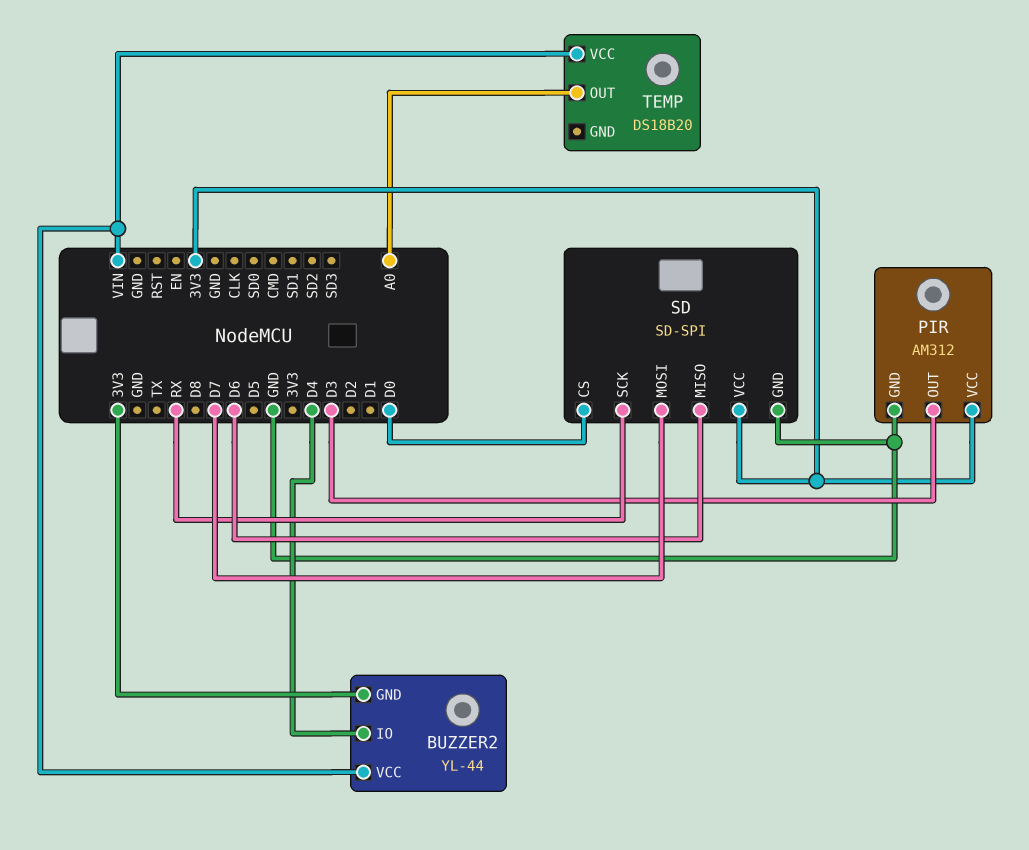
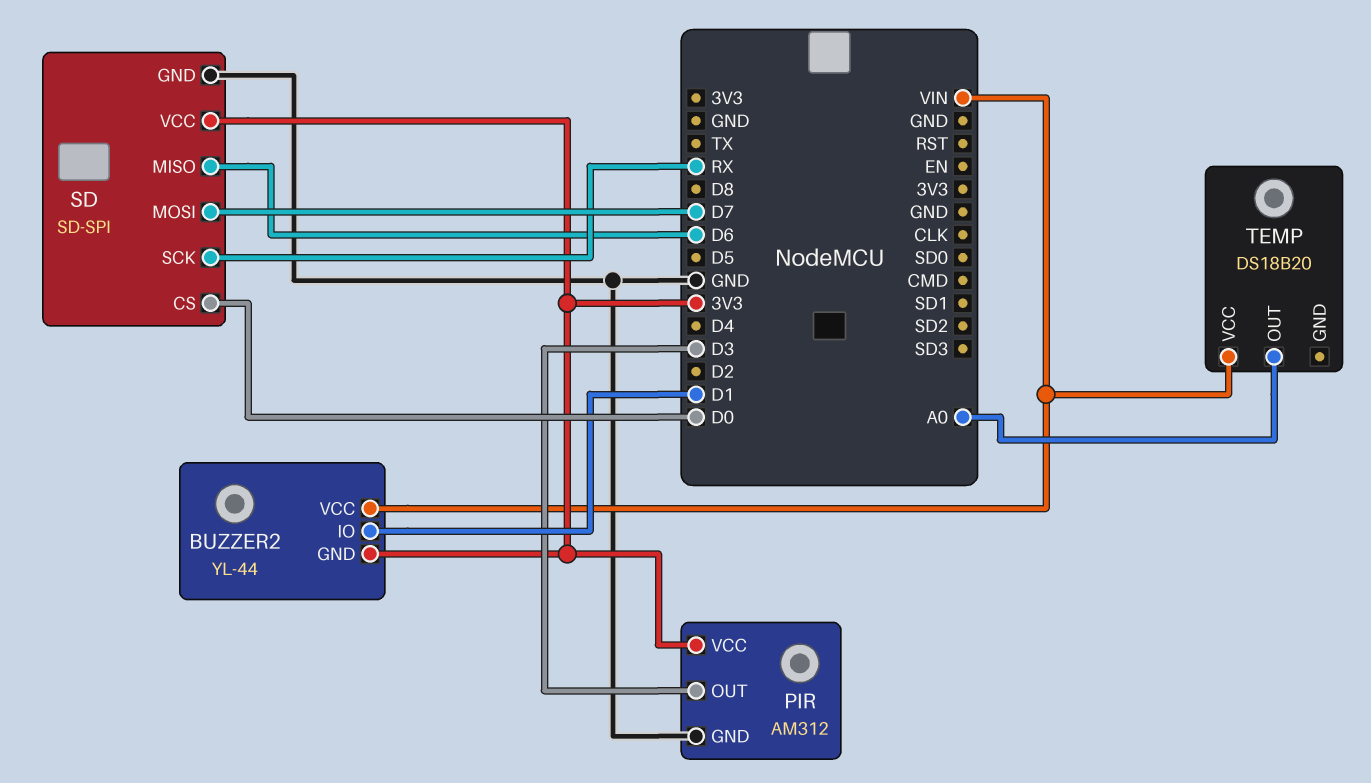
BUZZER2 pin IO: D4 -> D1

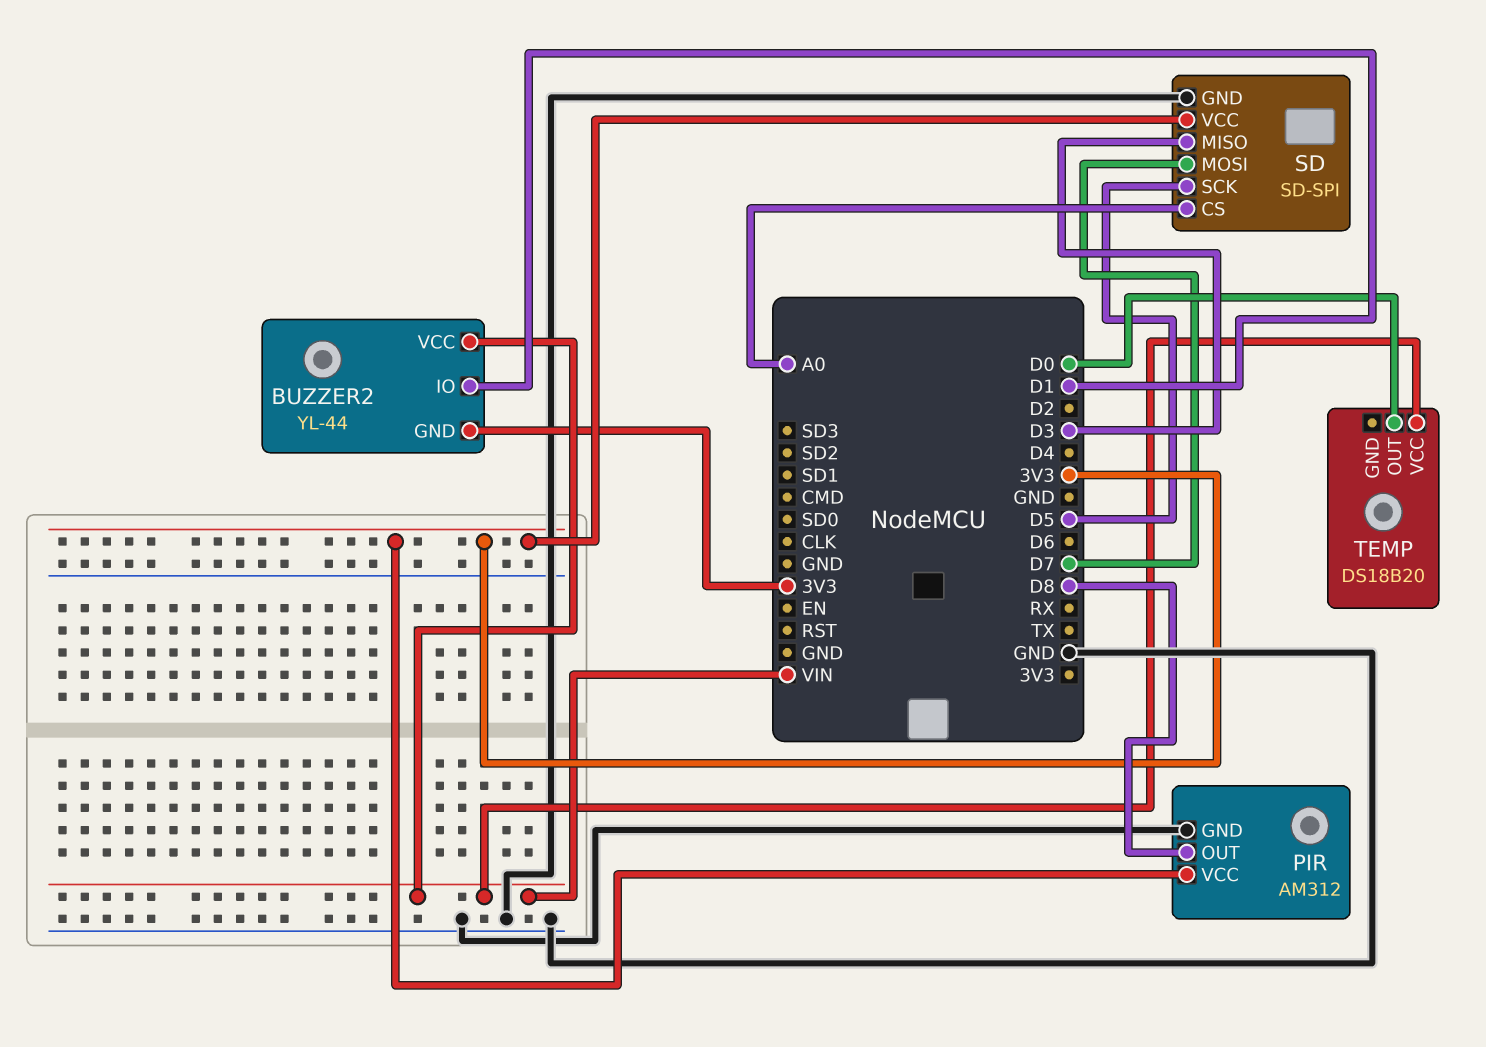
PIR pin OUT: D3 -> D8
SD pin CS: D0 -> A0
SD pin MISO: D6 -> D3
SD pin SCK: RX -> D5
TEMP pin OUT: A0 -> D0

